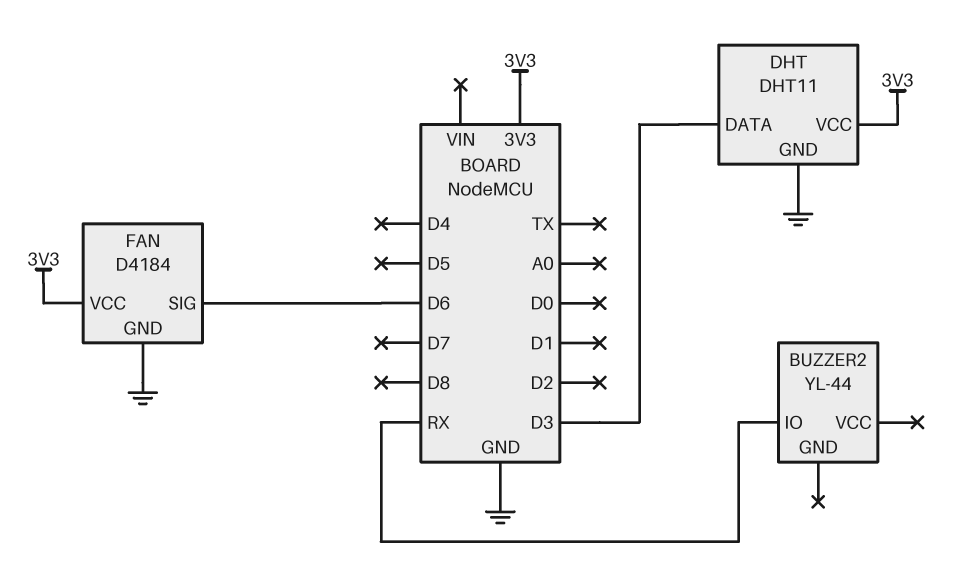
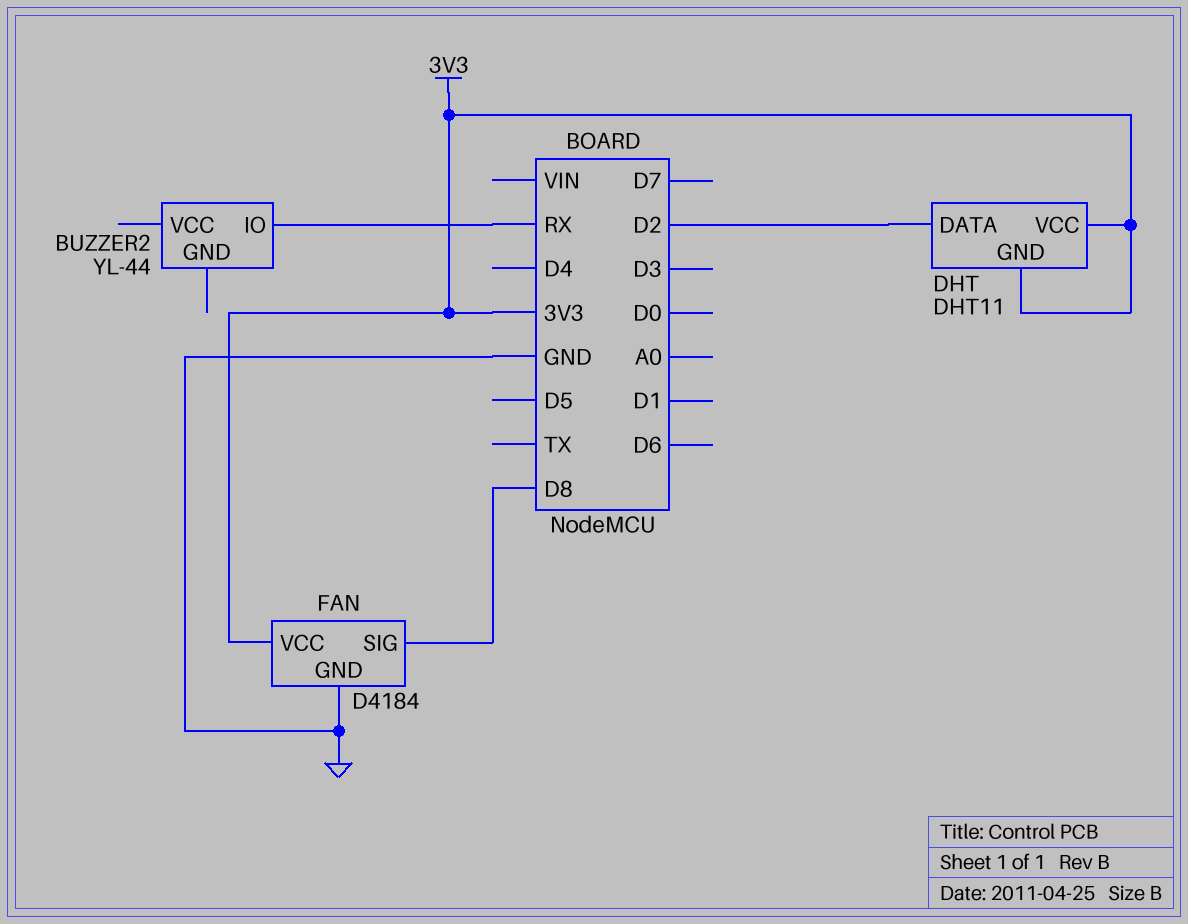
DHT pin DATA: D3 -> D2
DHT pin GND: GND -> 3V3
FAN pin SIG: D6 -> D8

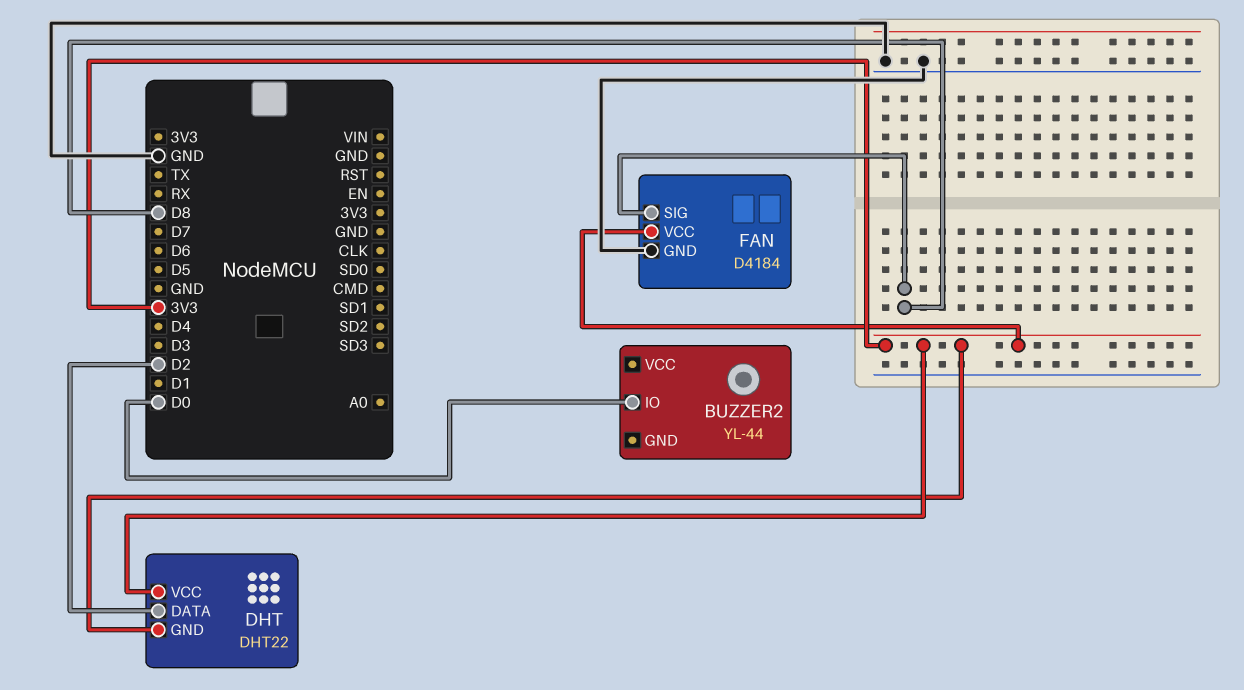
BUZZER2 pin IO: RX -> D0
DHT: DHT11 -> DHT22

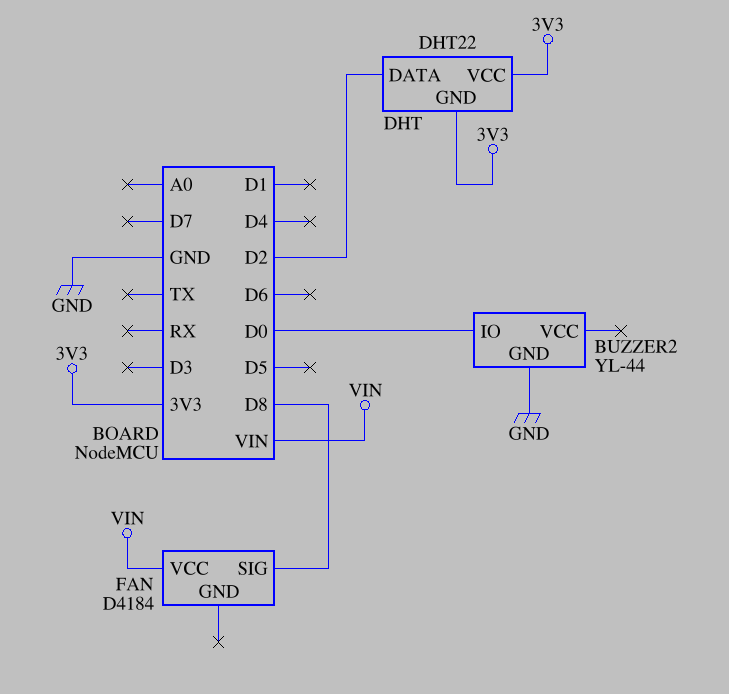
BUZZER2 pin GND: none -> GND
FAN pin GND: GND -> none
FAN pin VCC: 3V3 -> VIN

